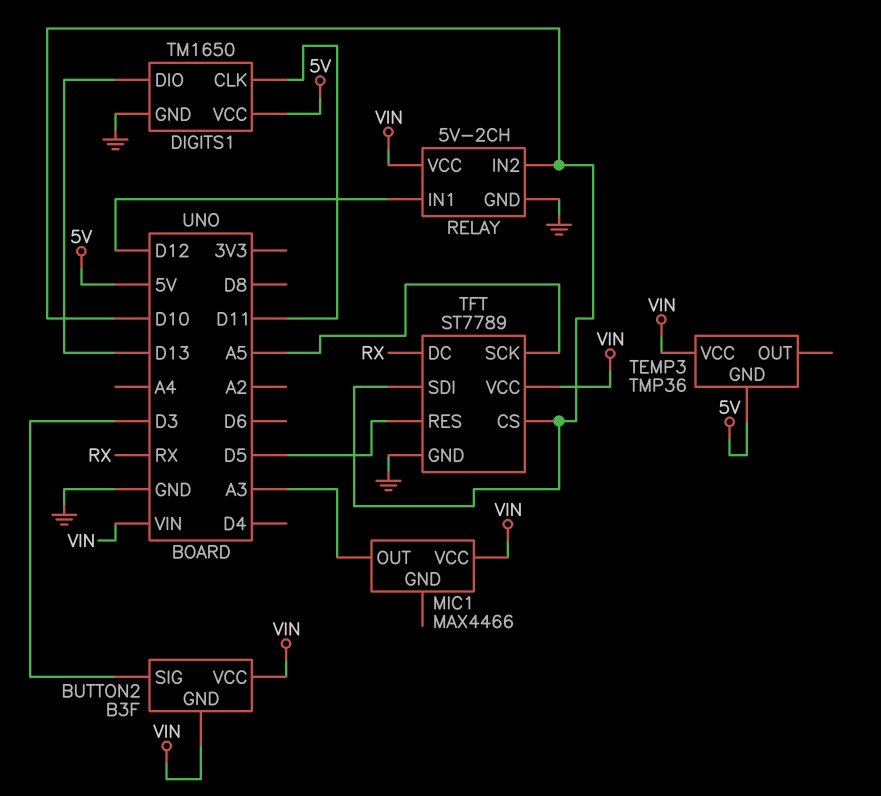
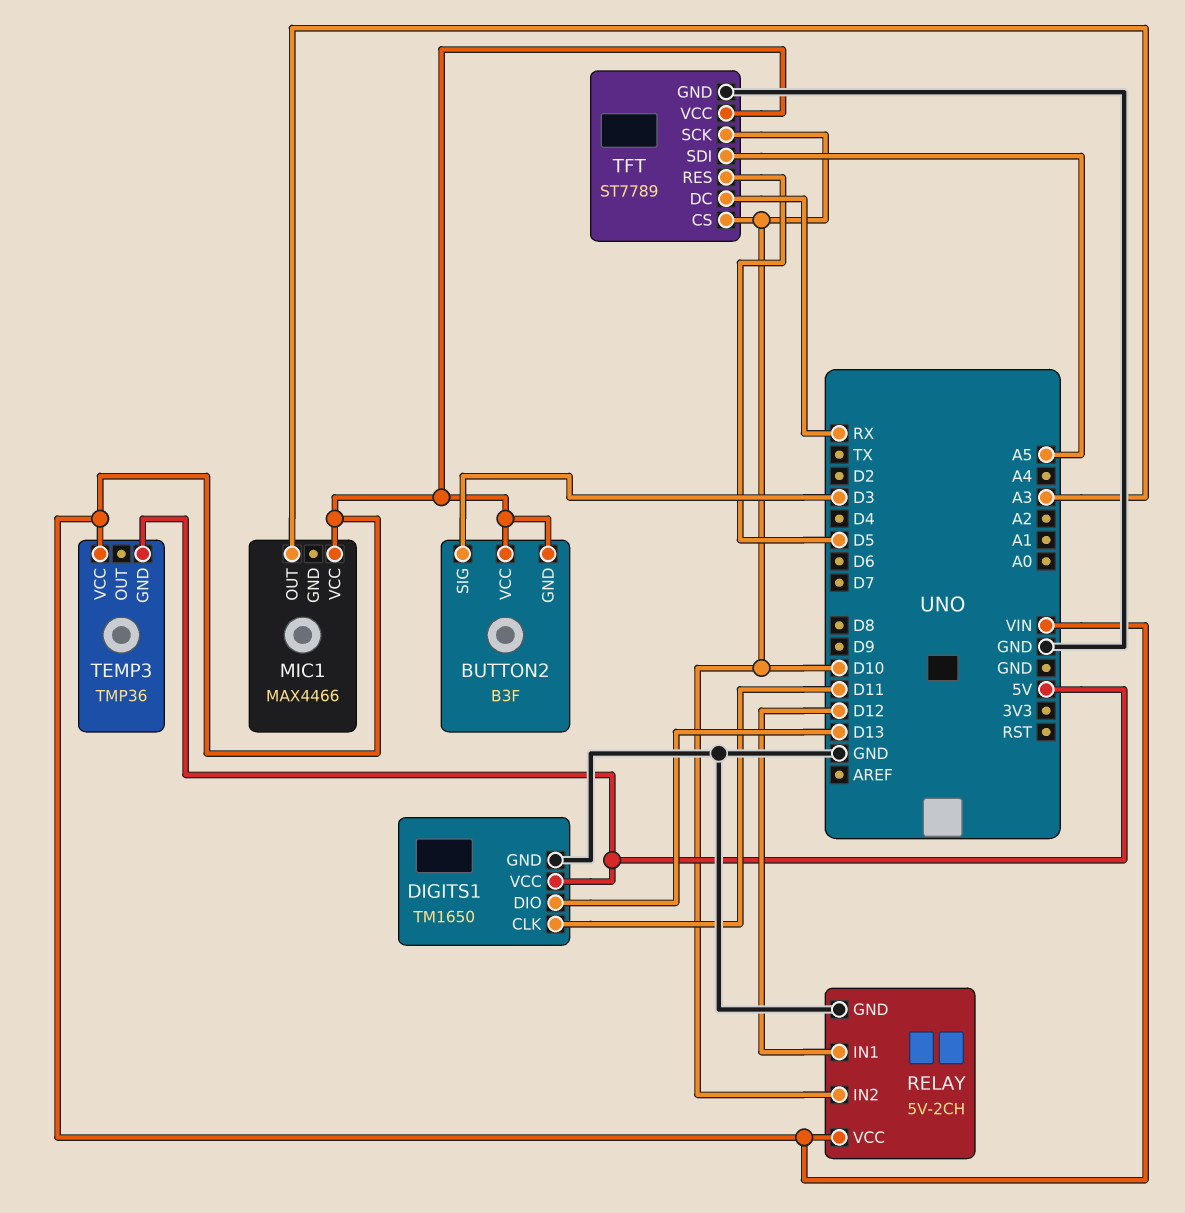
TFT pin SCK: A5 -> D10
TFT pin SDI: D10 -> A5

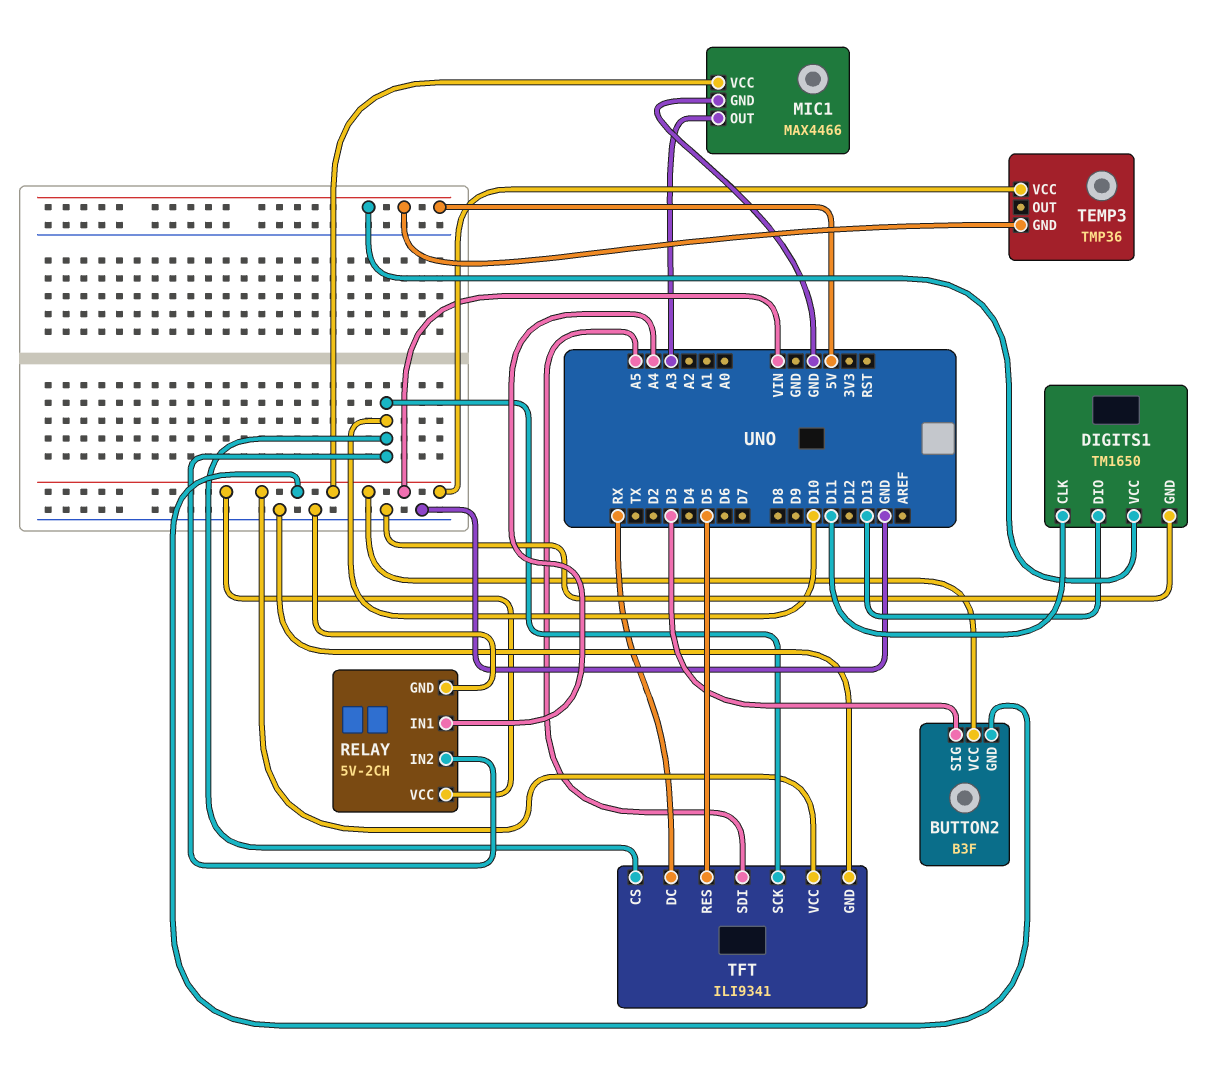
MIC1 pin GND: none -> GND
RELAY pin IN1: D12 -> A4
TFT: ST7789 -> ILI9341

